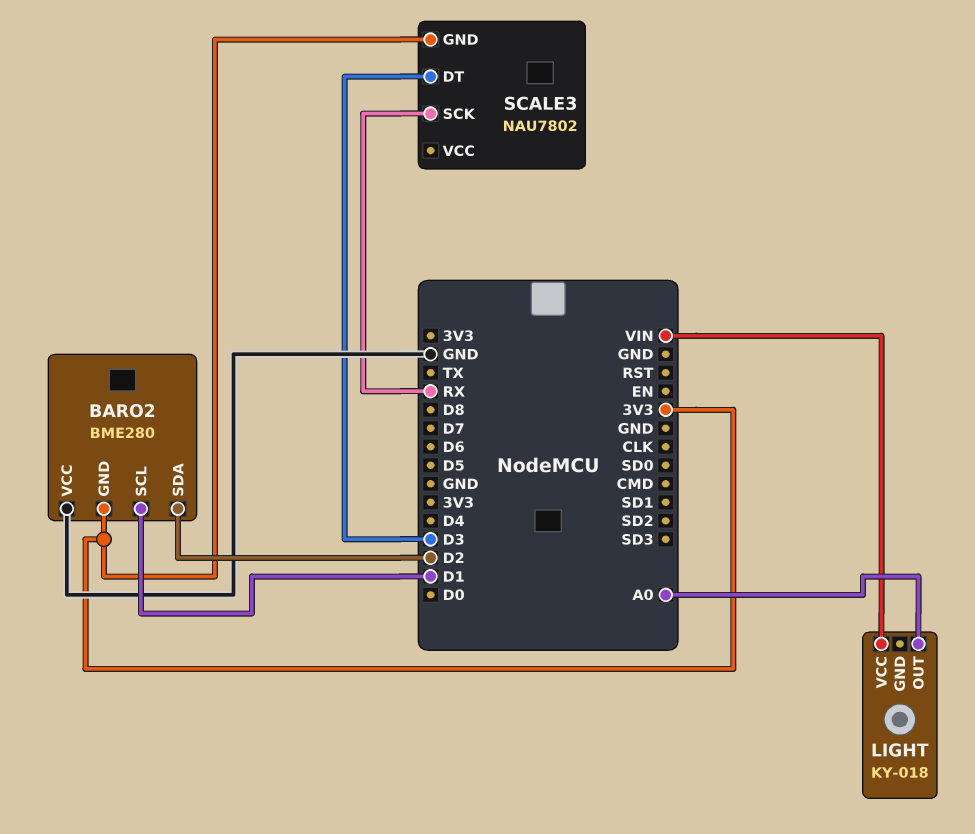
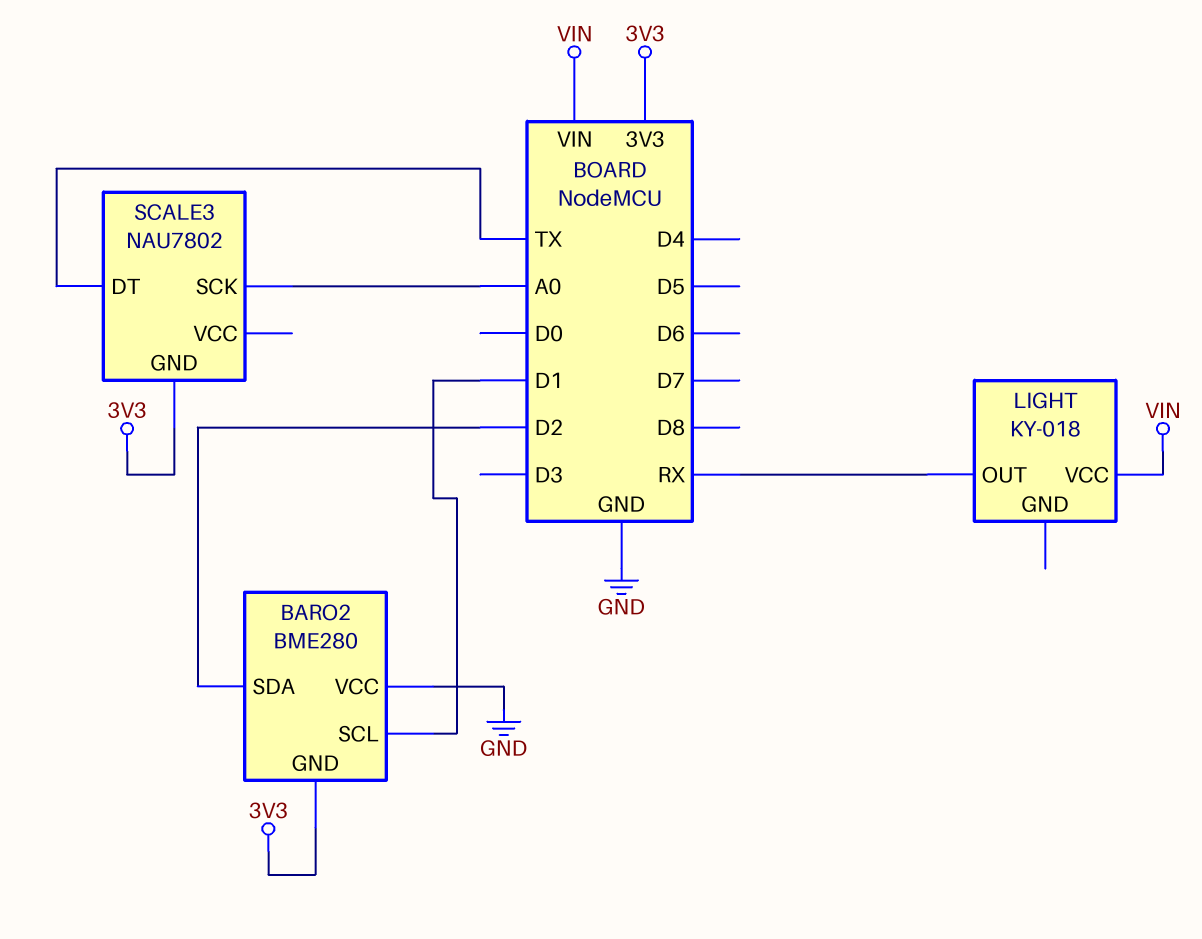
LIGHT pin OUT: A0 -> RX
SCALE3 pin DT: D3 -> TX
SCALE3 pin SCK: RX -> A0

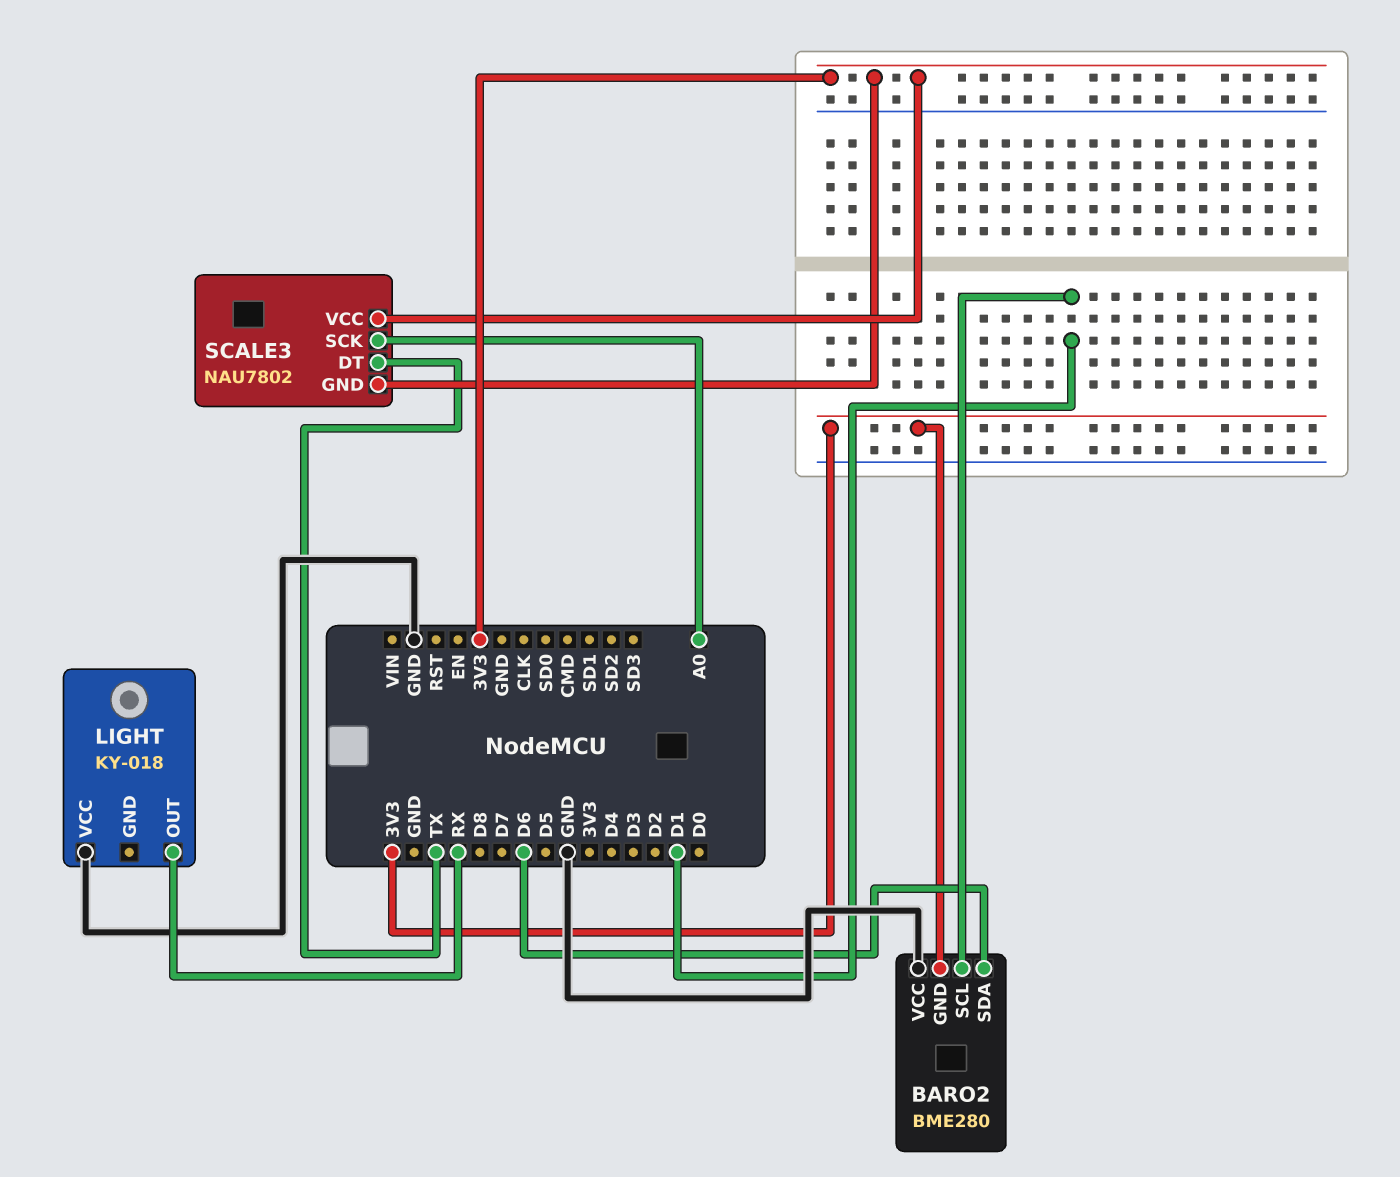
BARO2 pin SDA: D2 -> D6
LIGHT pin VCC: VIN -> GND
SCALE3 pin VCC: none -> 3V3

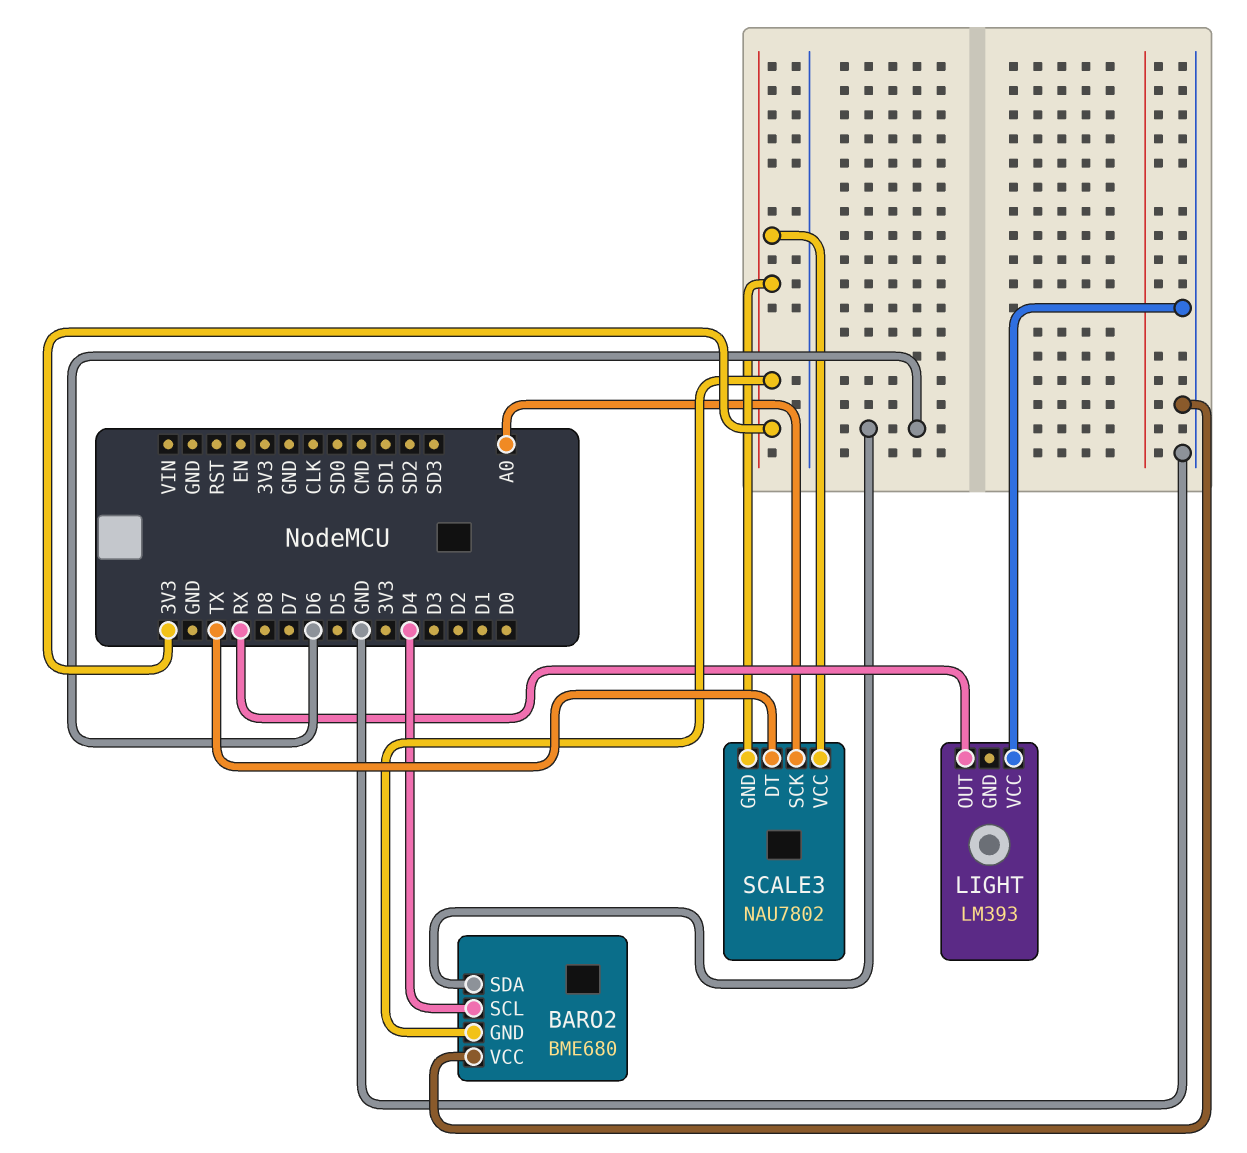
BARO2: BME280 -> BME680
BARO2 pin SCL: D1 -> D4
LIGHT: KY-018 -> LM393

